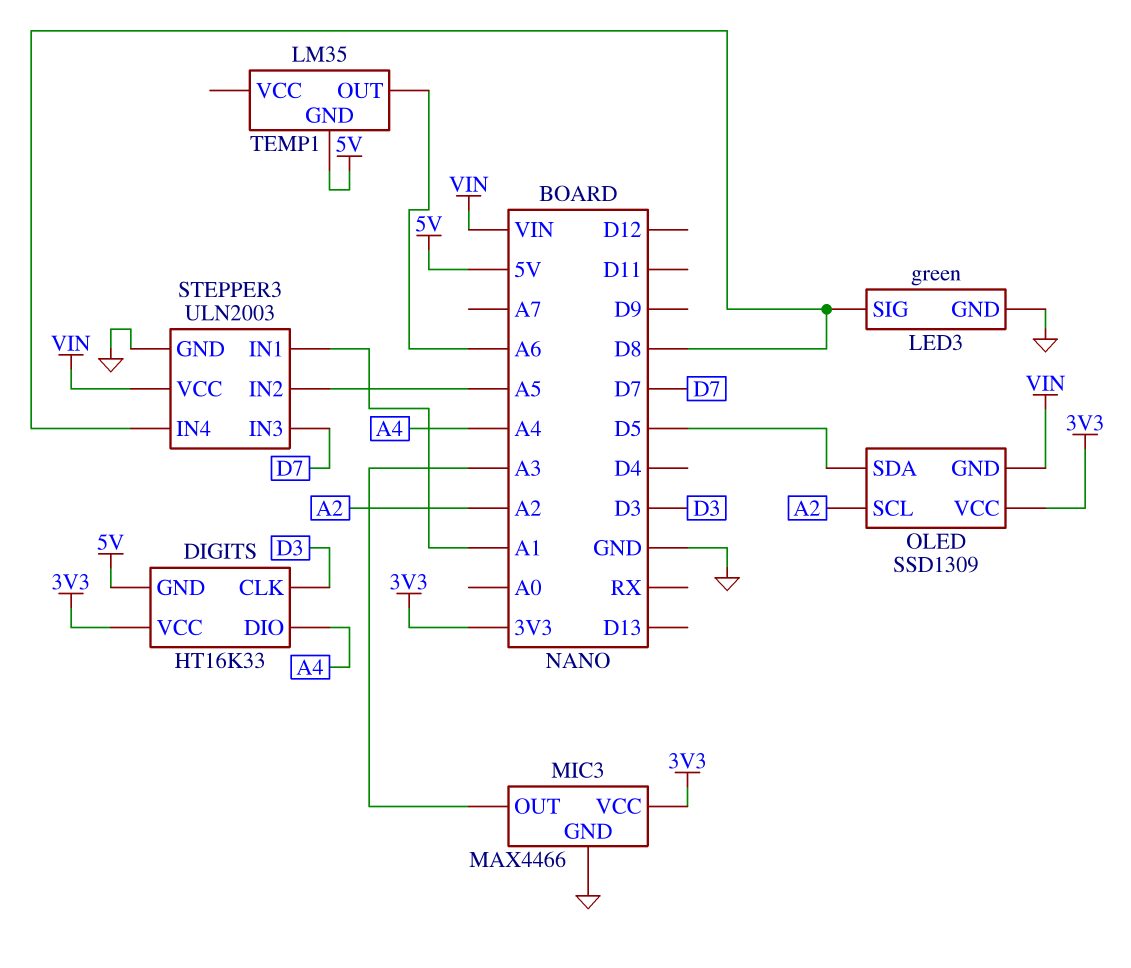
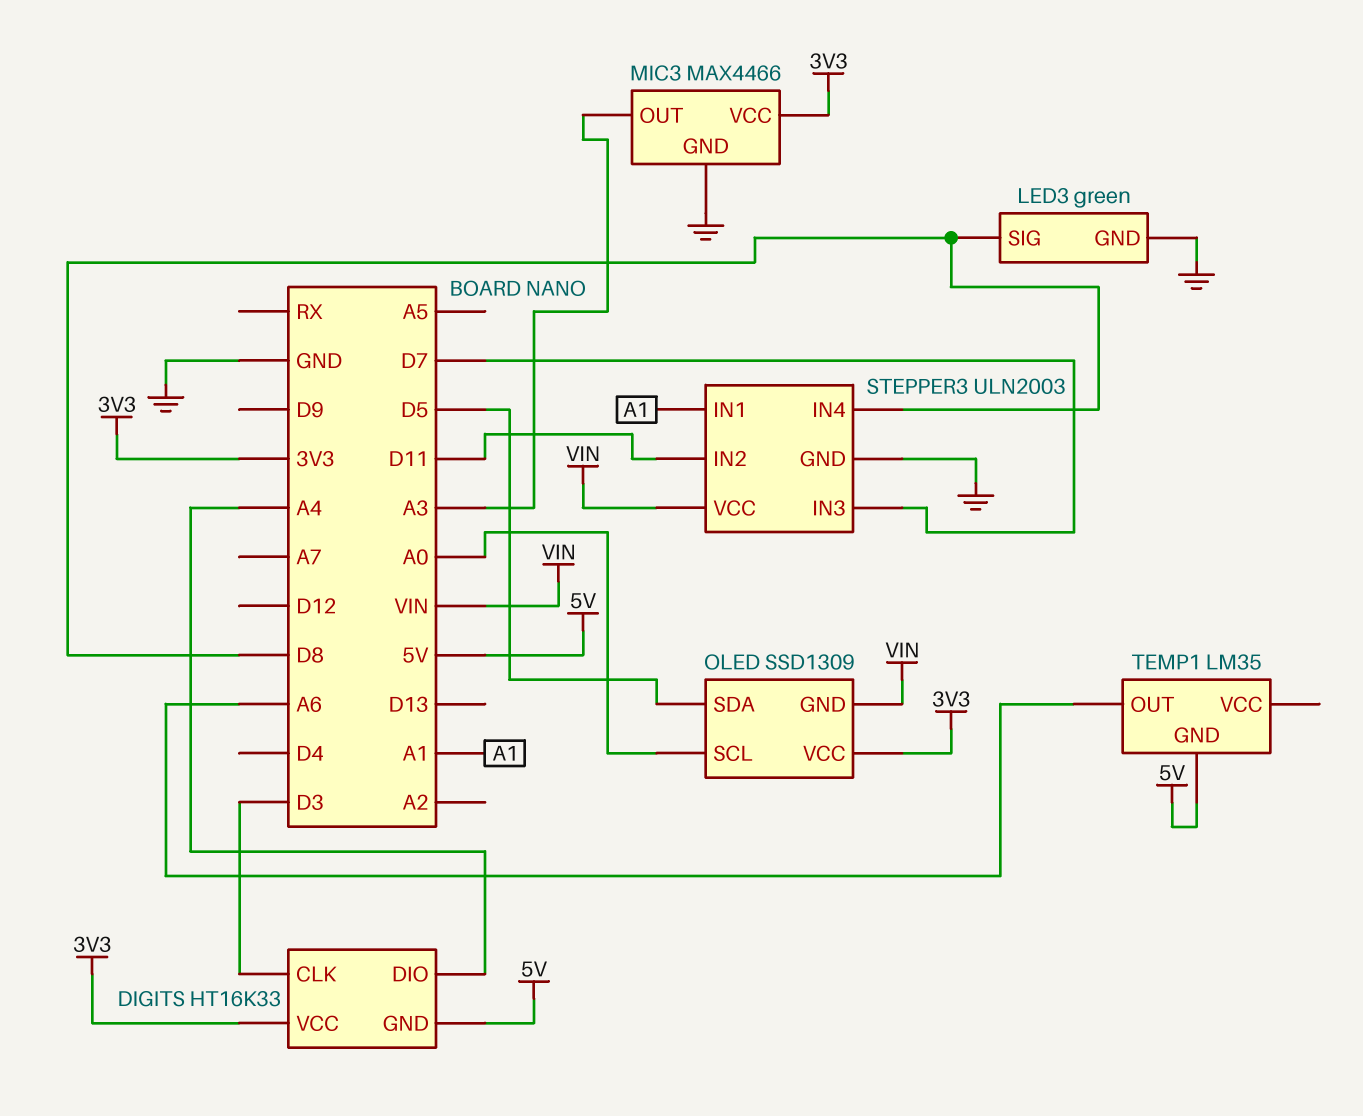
OLED pin SCL: A2 -> A0
STEPPER3 pin IN2: A5 -> D11

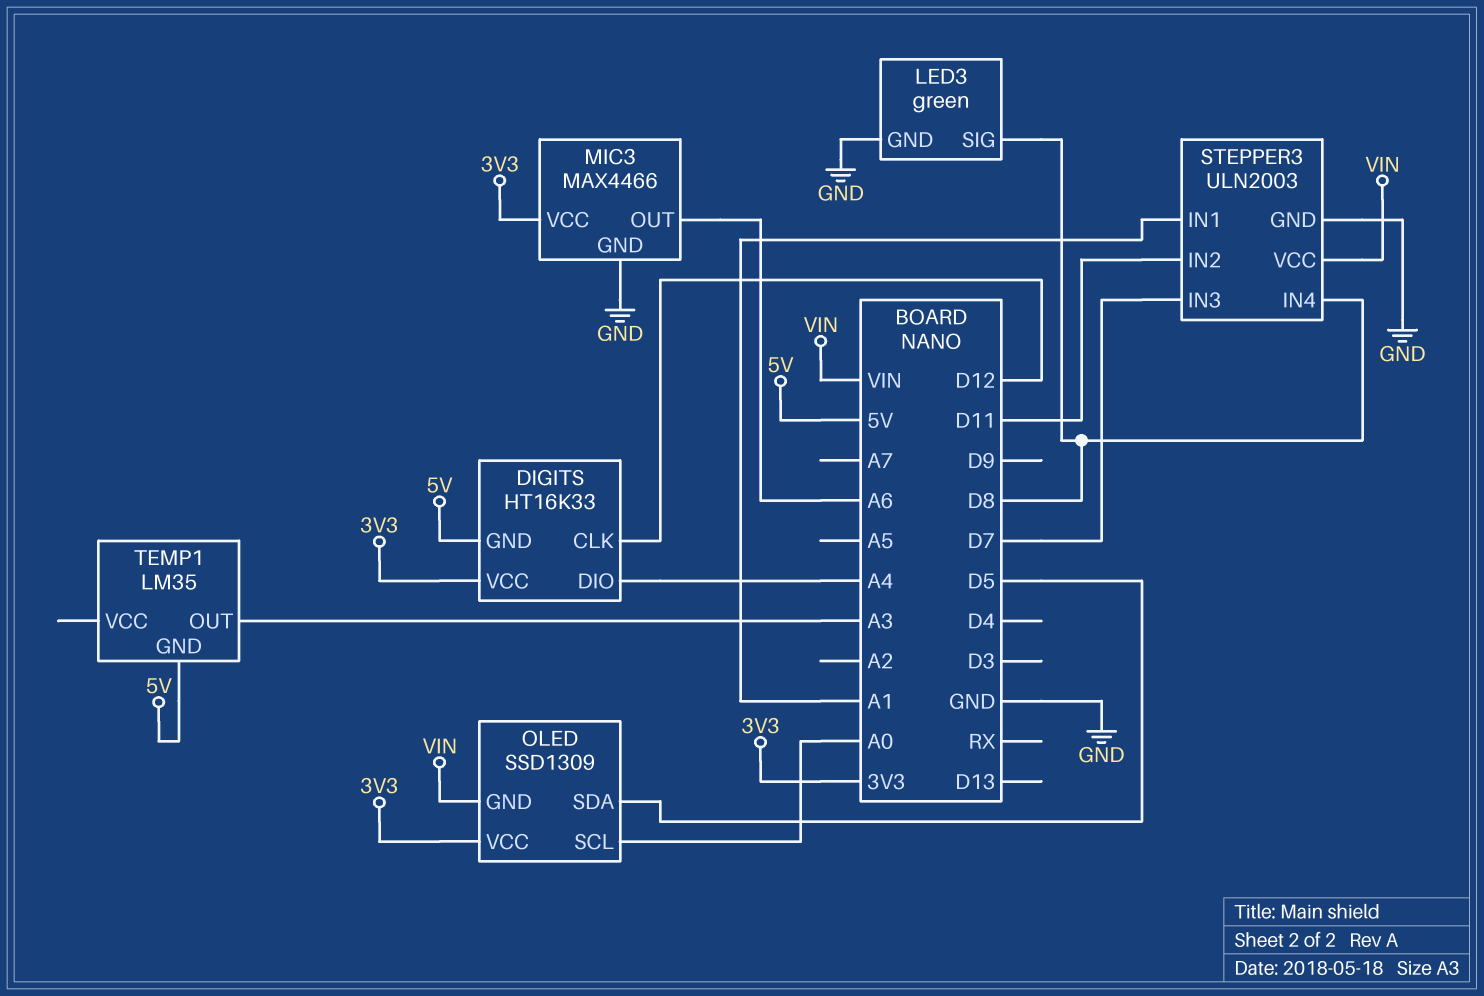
DIGITS pin CLK: D3 -> D12
MIC3 pin OUT: A3 -> A6
TEMP1 pin OUT: A6 -> A3

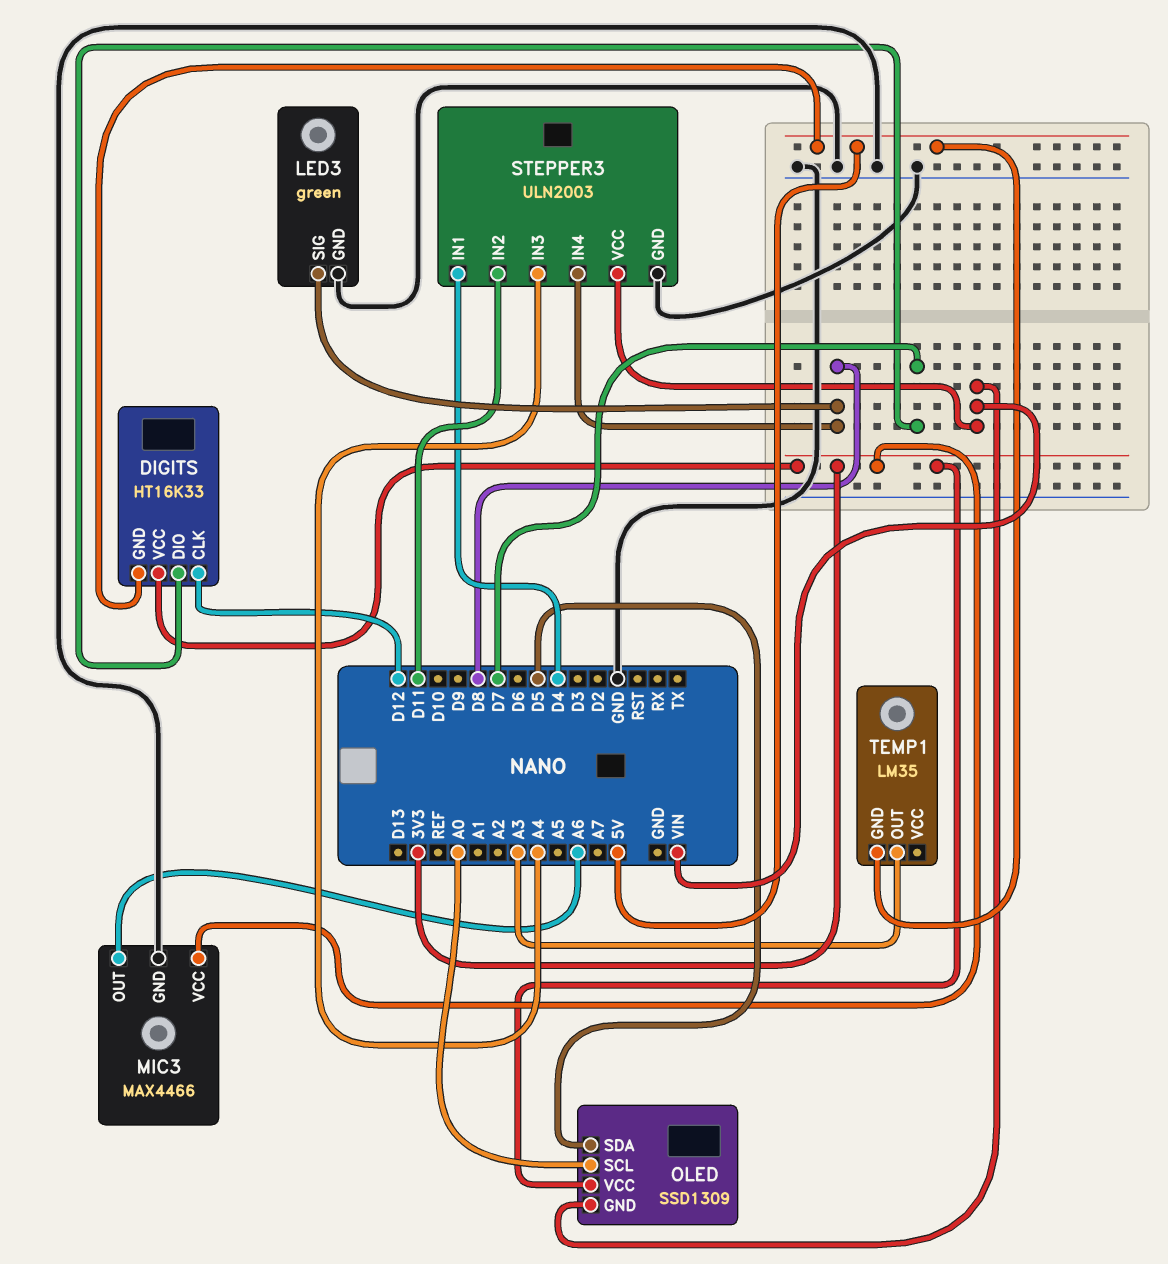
DIGITS pin DIO: A4 -> D7
STEPPER3 pin IN1: A1 -> D4
STEPPER3 pin IN3: D7 -> A4

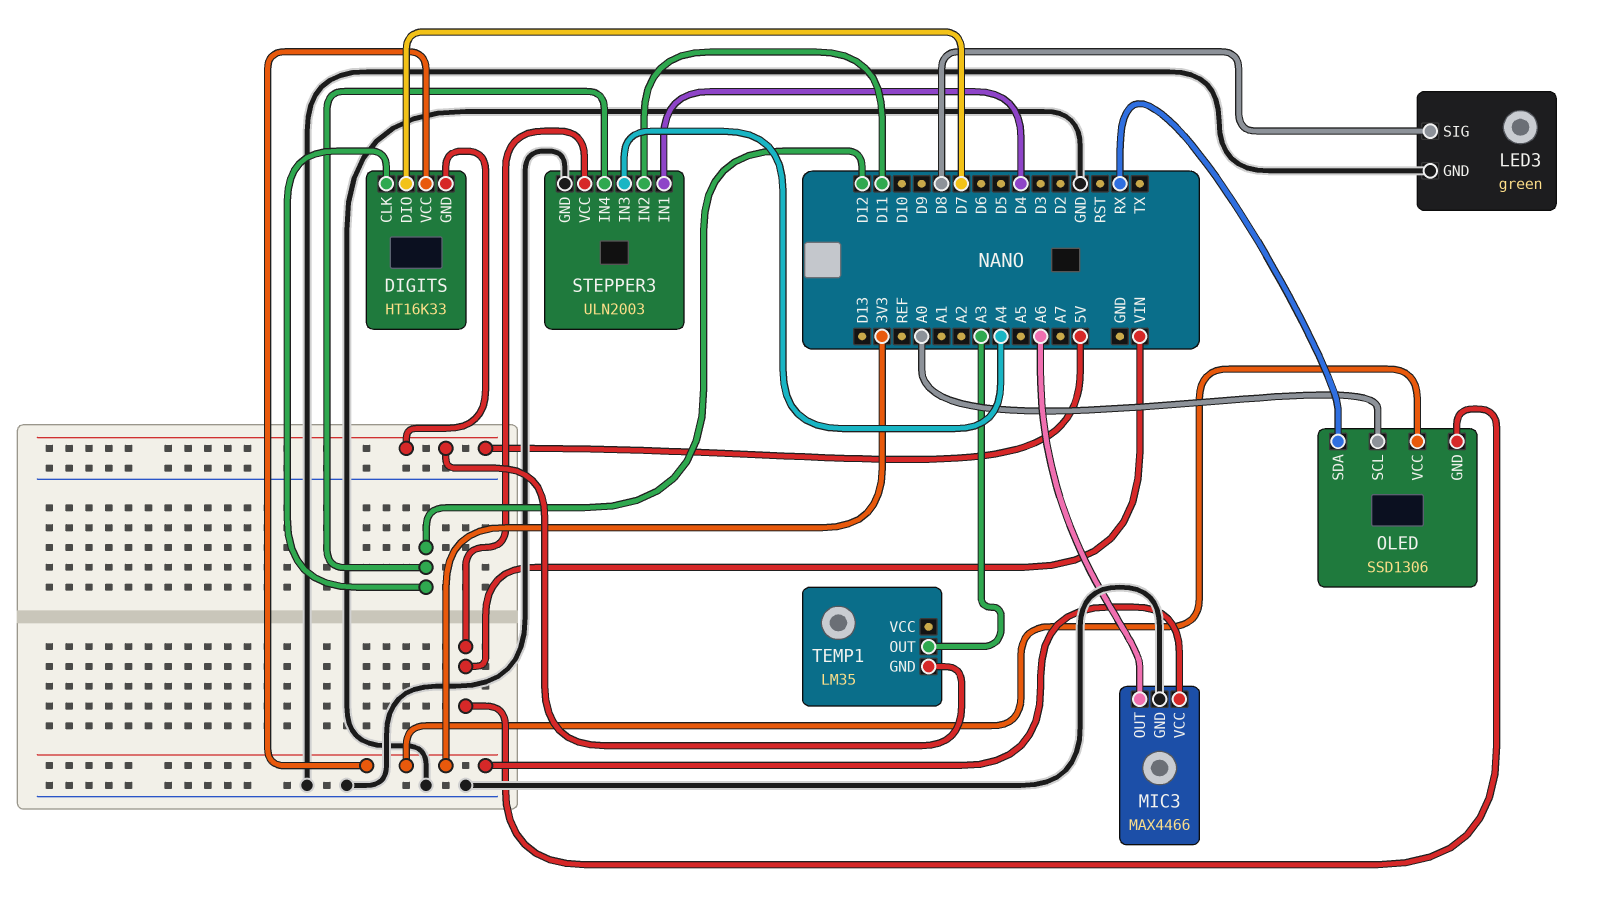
OLED: SSD1309 -> SSD1306
OLED pin SDA: D5 -> RX
STEPPER3 pin IN4: D8 -> D12

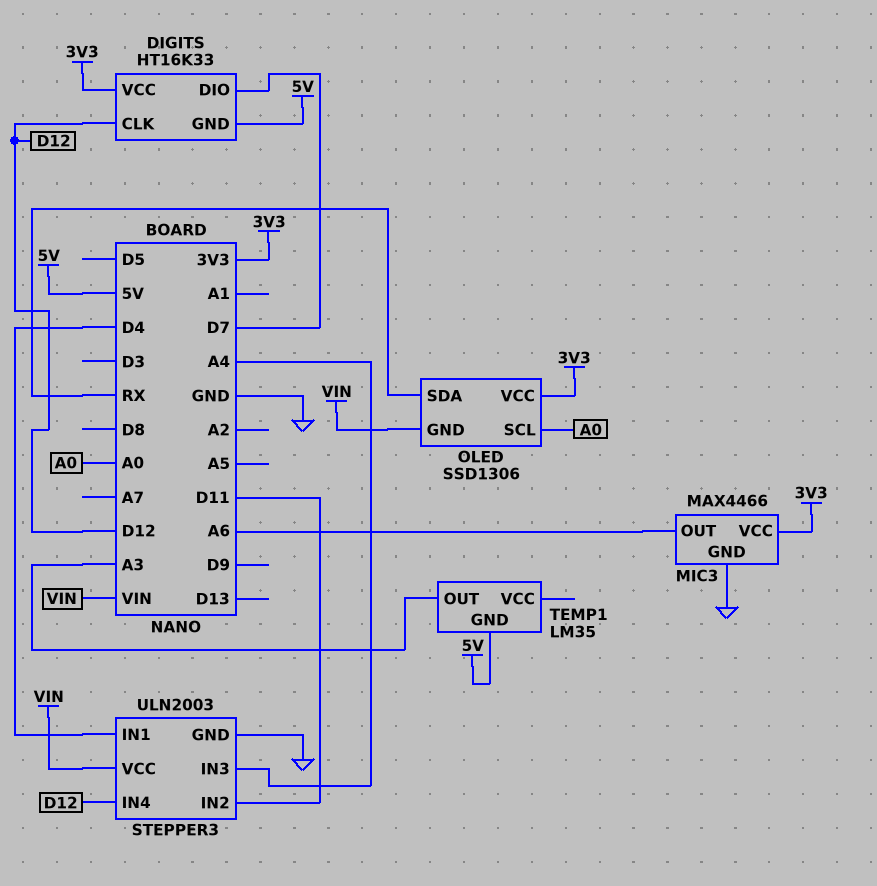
LED3: green -> none
LED3 pin GND: GND -> none
LED3 pin SIG: D8 -> none

